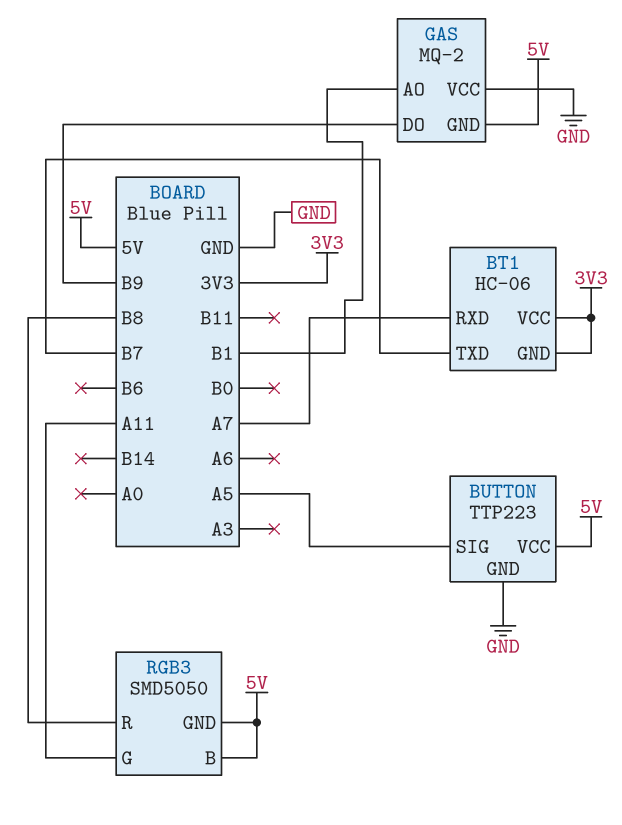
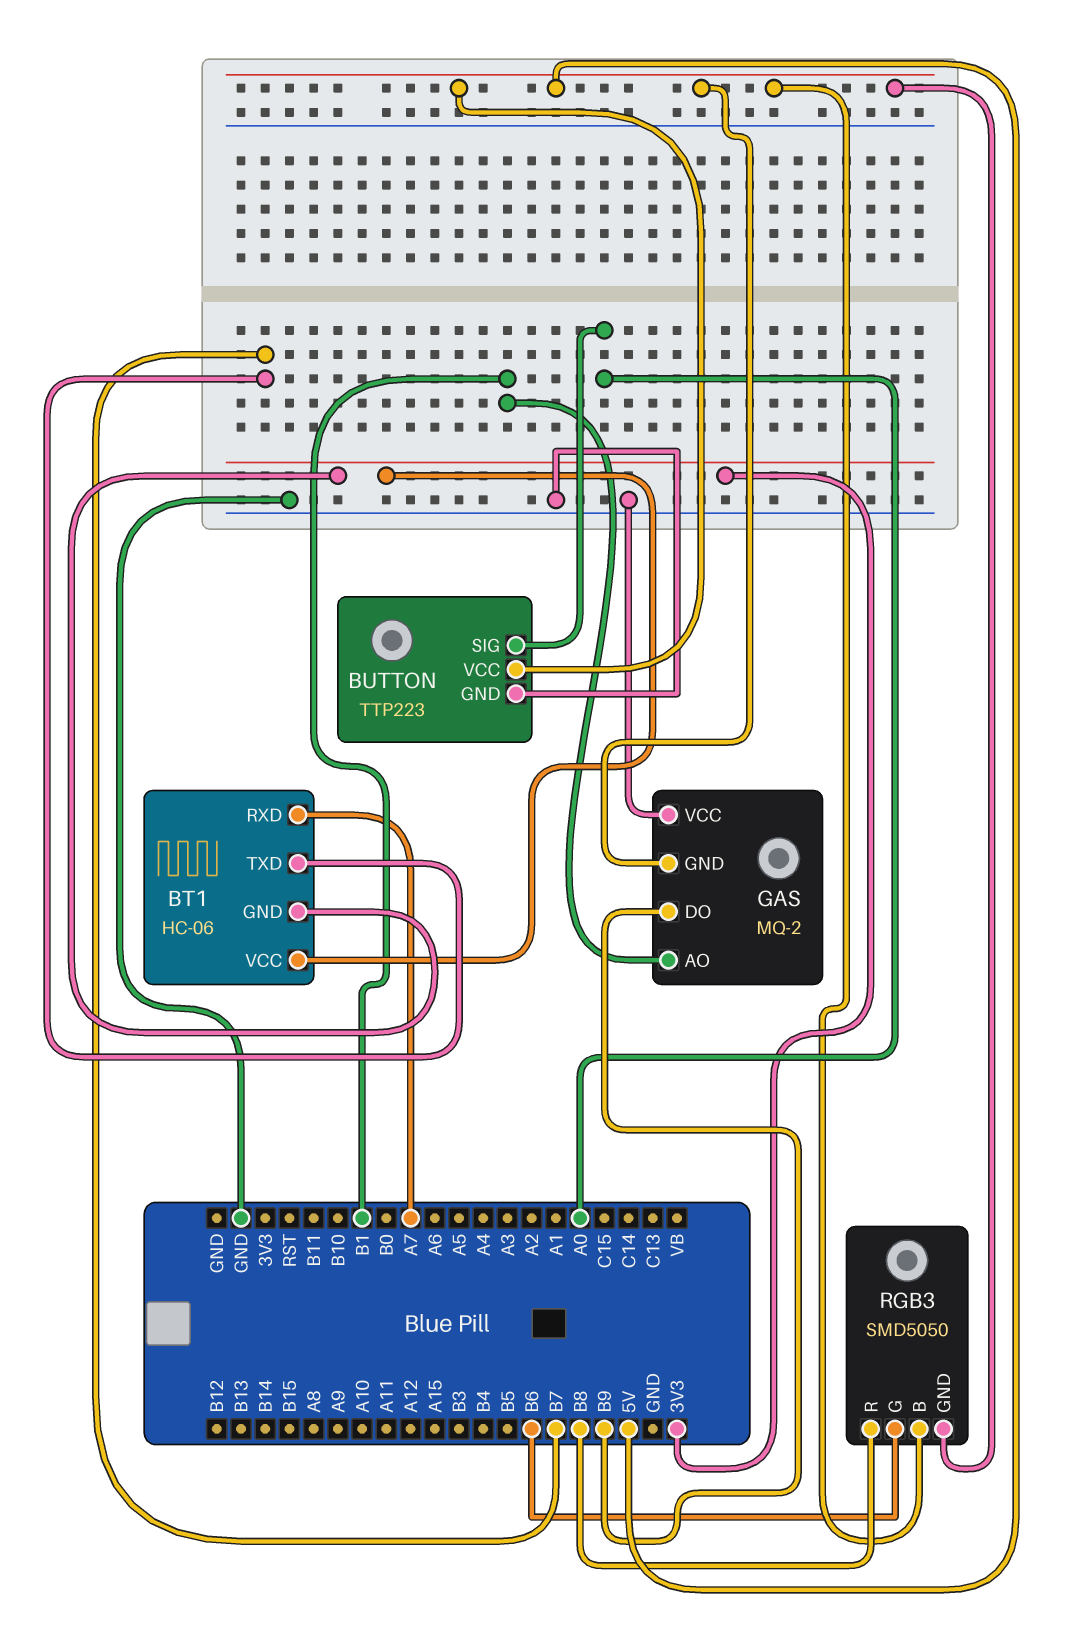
BUTTON pin SIG: A5 -> A0
RGB3 pin G: A11 -> B6

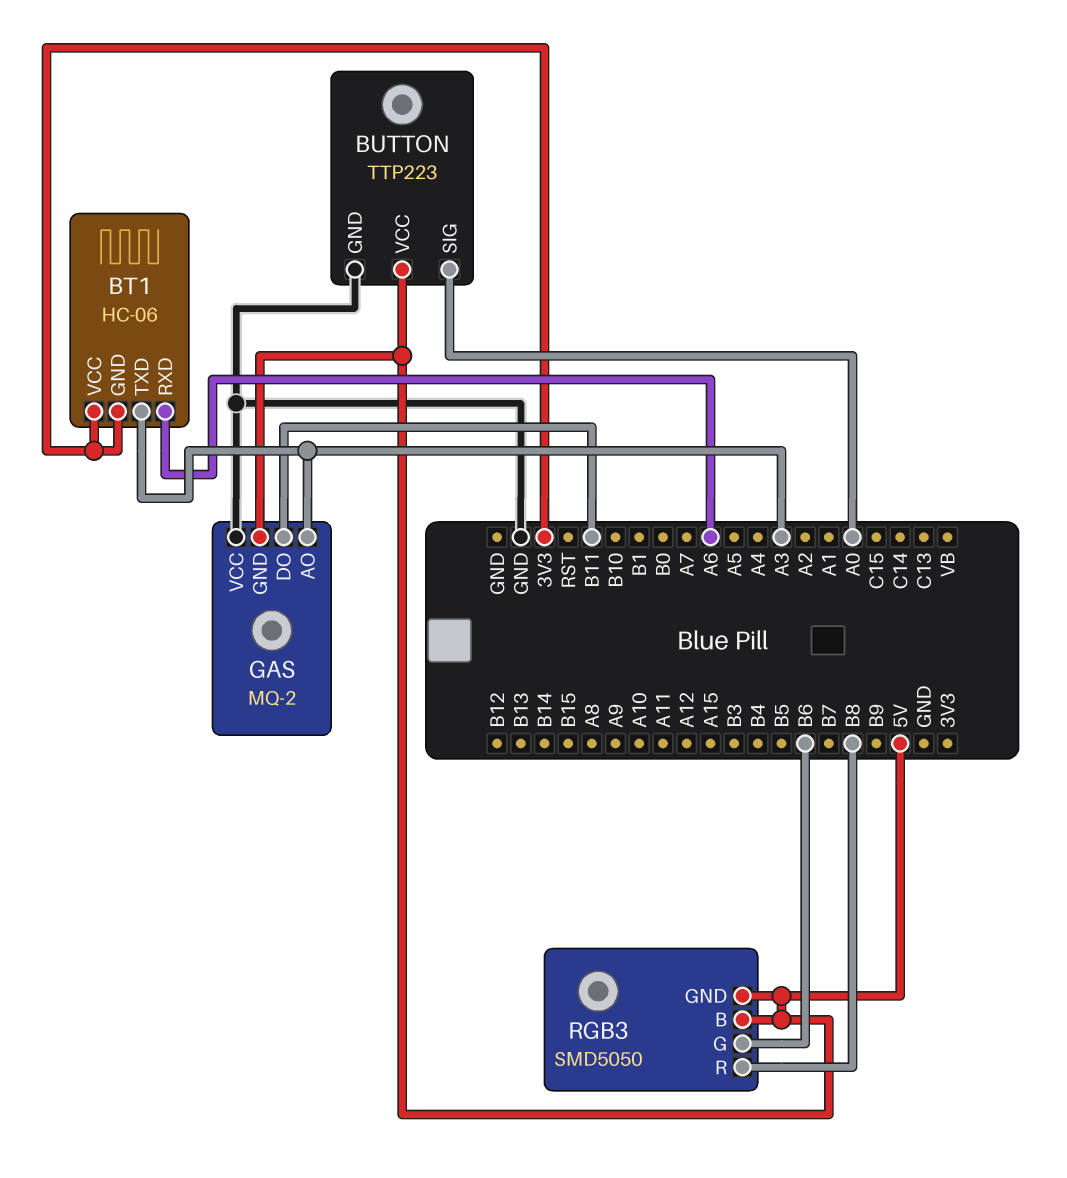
BT1 pin RXD: A7 -> A6
BT1 pin TXD: B7 -> A3
GAS pin AO: B1 -> A3
GAS pin DO: B9 -> B11

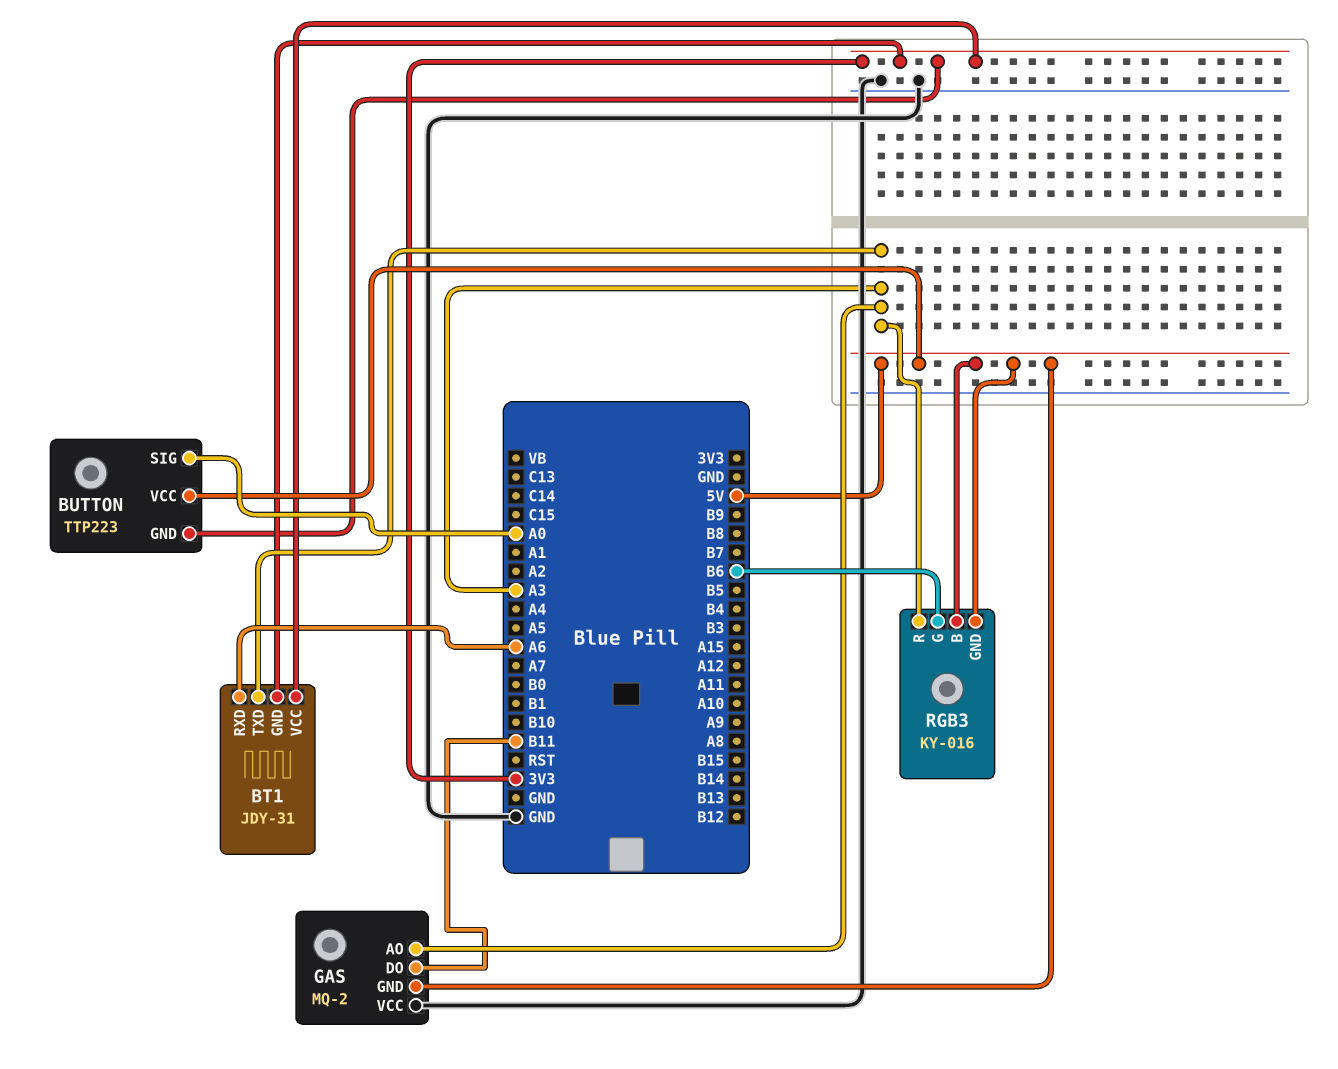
BT1: HC-06 -> JDY-31
BUTTON pin GND: GND -> 3V3
RGB3: SMD5050 -> KY-016
RGB3 pin R: B8 -> A3

